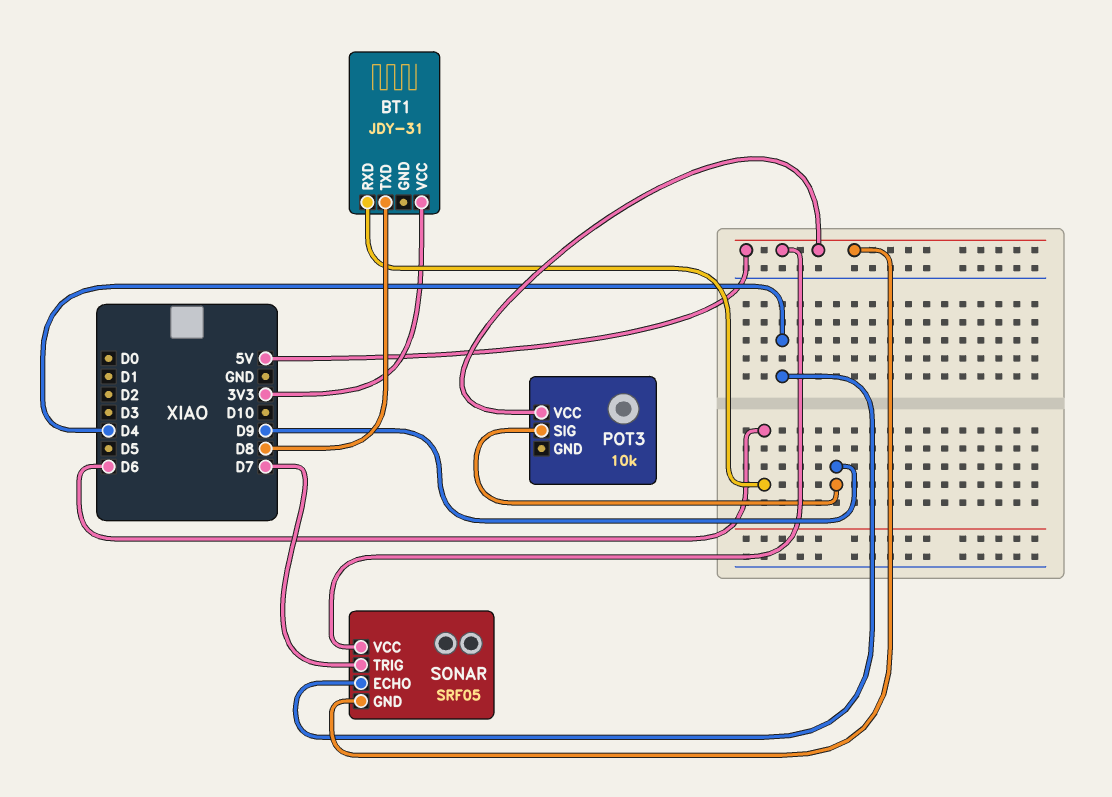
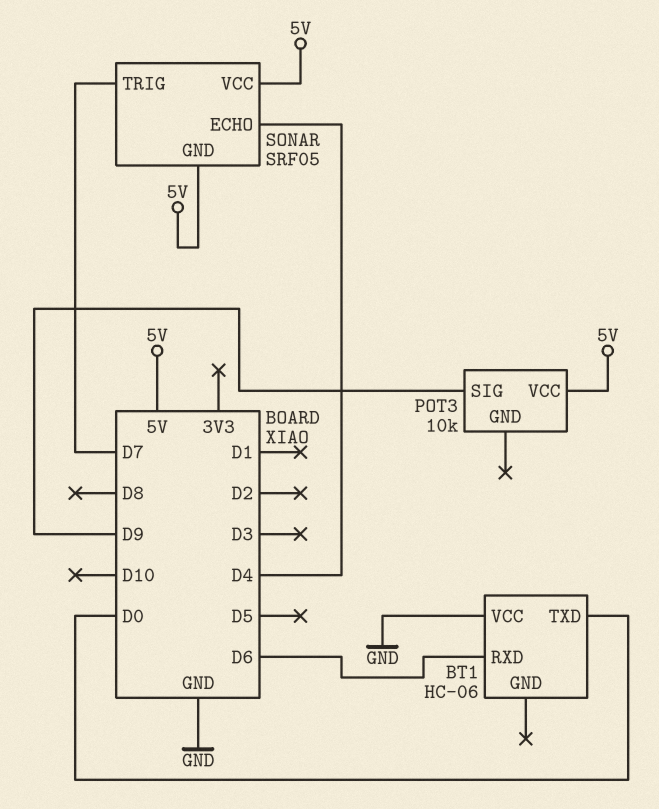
BT1: JDY-31 -> HC-06
BT1 pin TXD: D8 -> D0
BT1 pin VCC: 3V3 -> GND

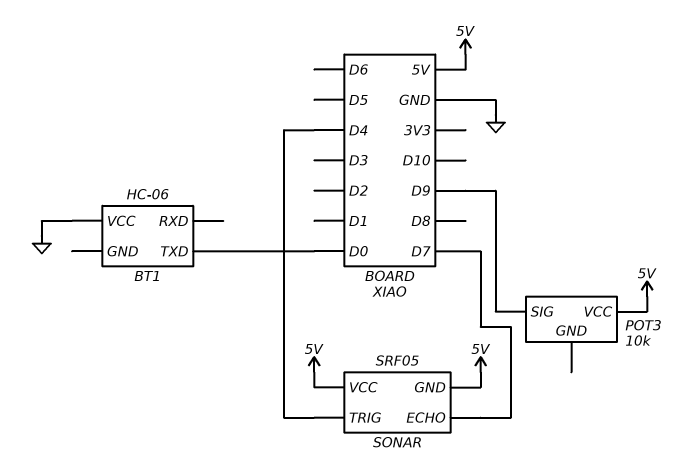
BT1 pin RXD: D6 -> none
SONAR pin ECHO: D4 -> D7
SONAR pin TRIG: D7 -> D4

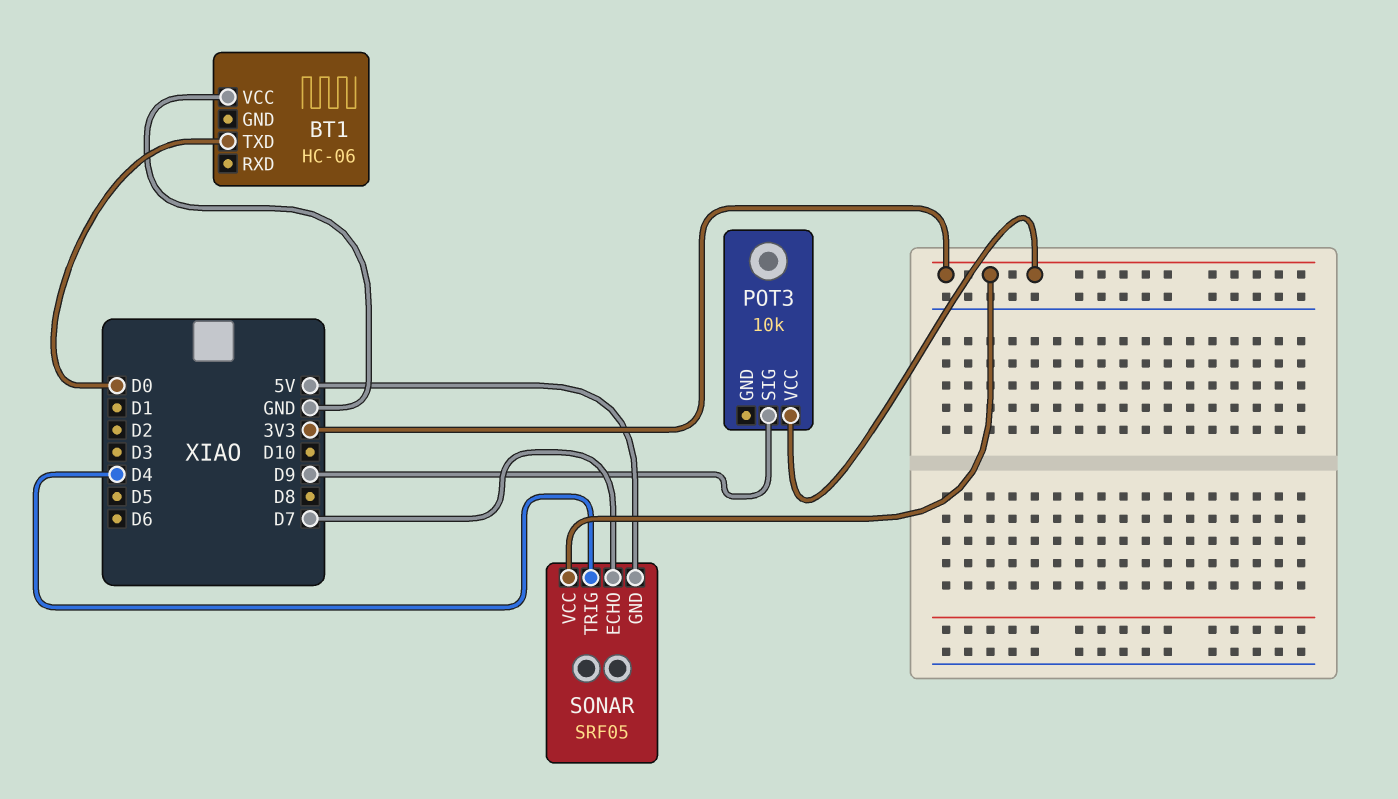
POT3 pin VCC: 5V -> 3V3
SONAR pin VCC: 5V -> 3V3

